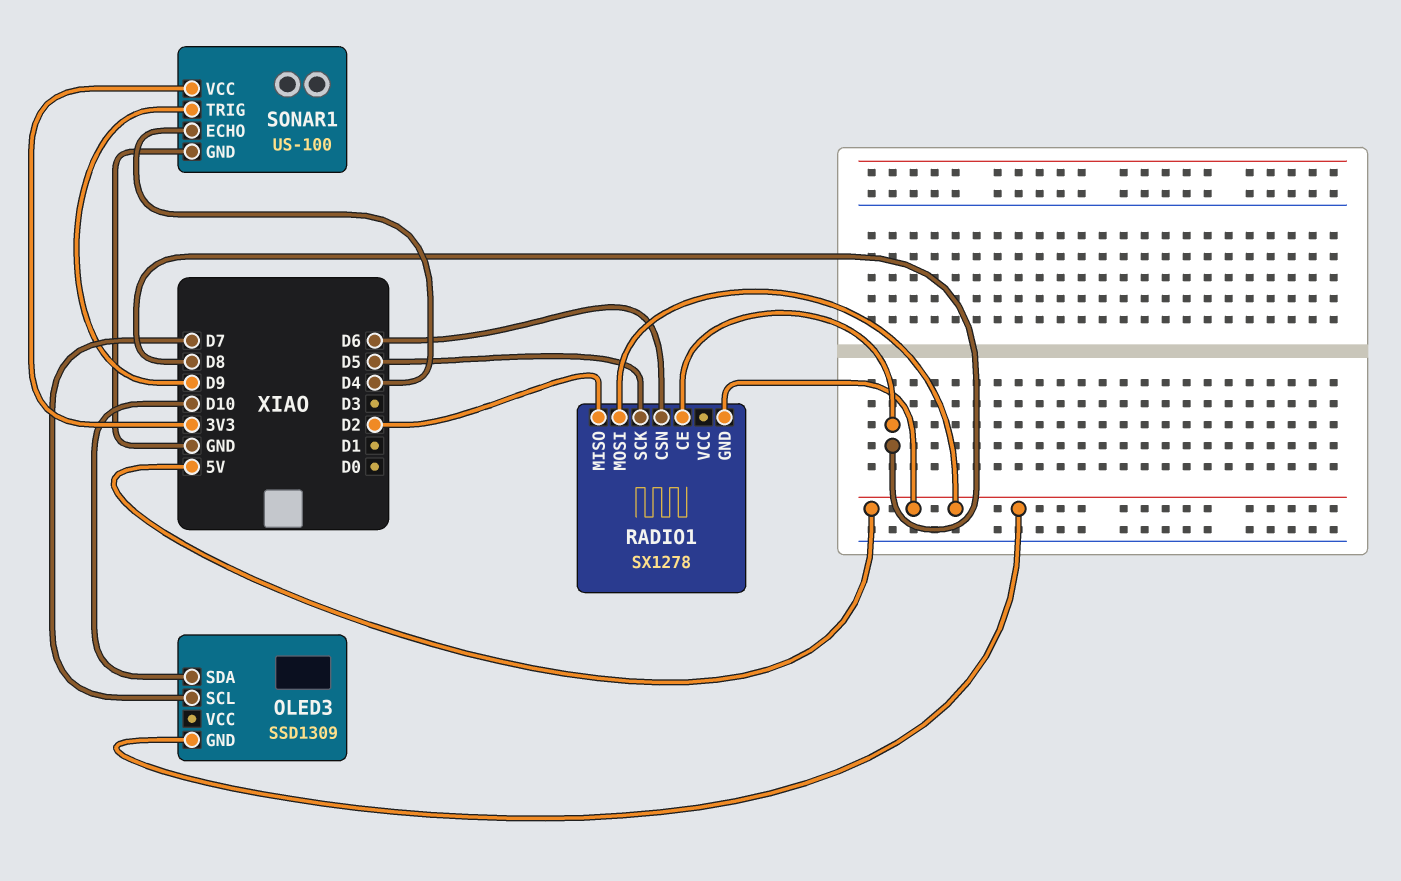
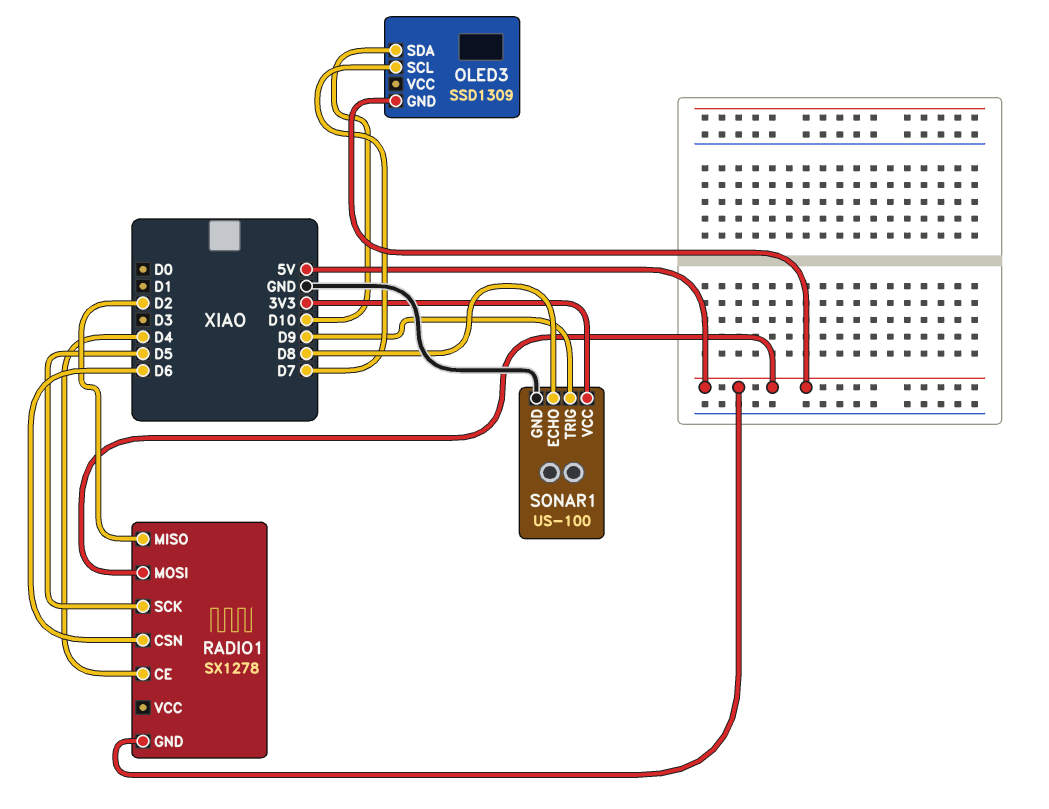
RADIO1 pin CE: D8 -> D4
SONAR1 pin ECHO: D4 -> D8

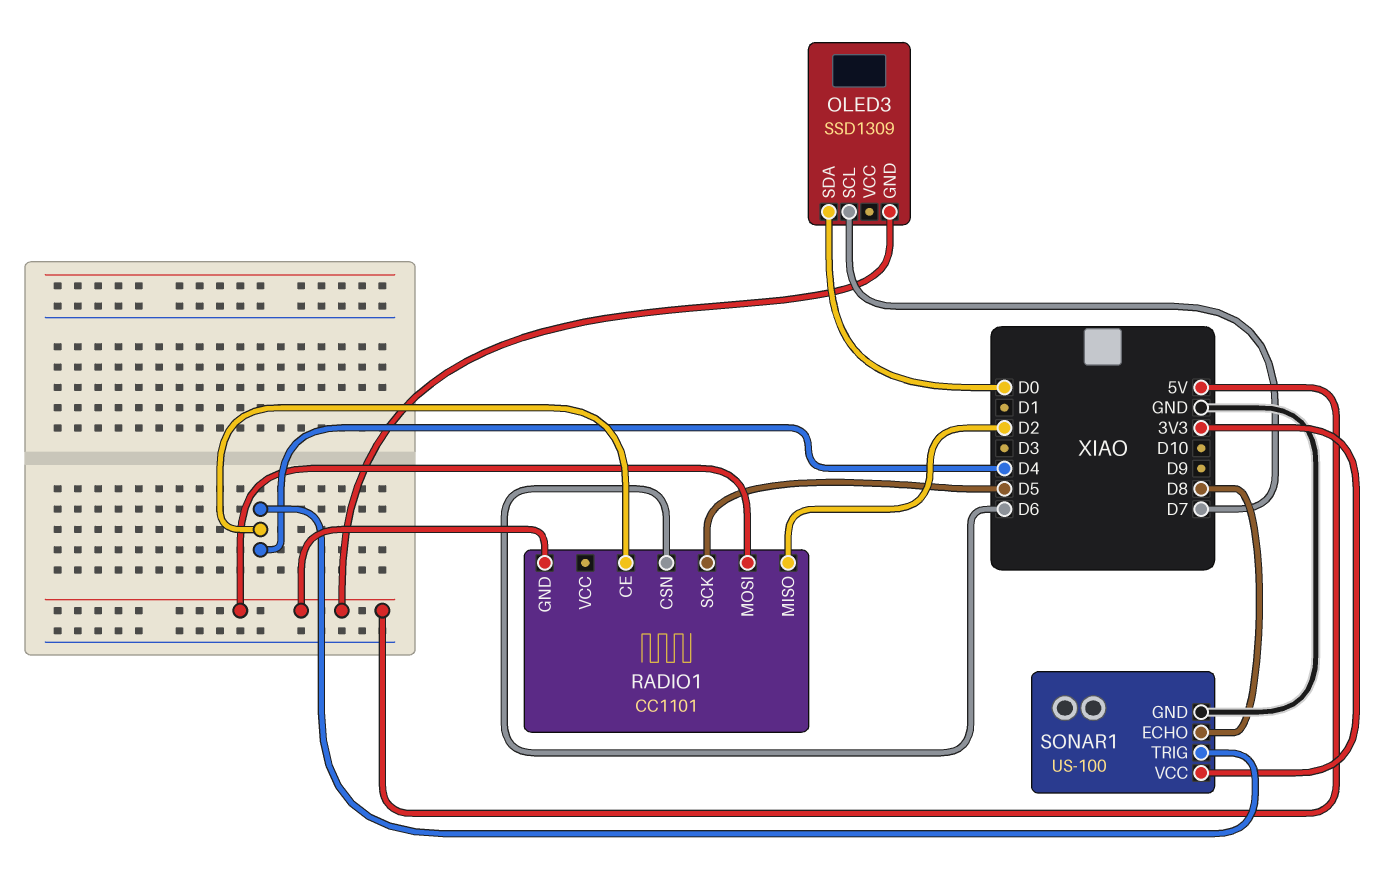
OLED3 pin SDA: D10 -> D0
RADIO1: SX1278 -> CC1101
SONAR1 pin TRIG: D9 -> D4

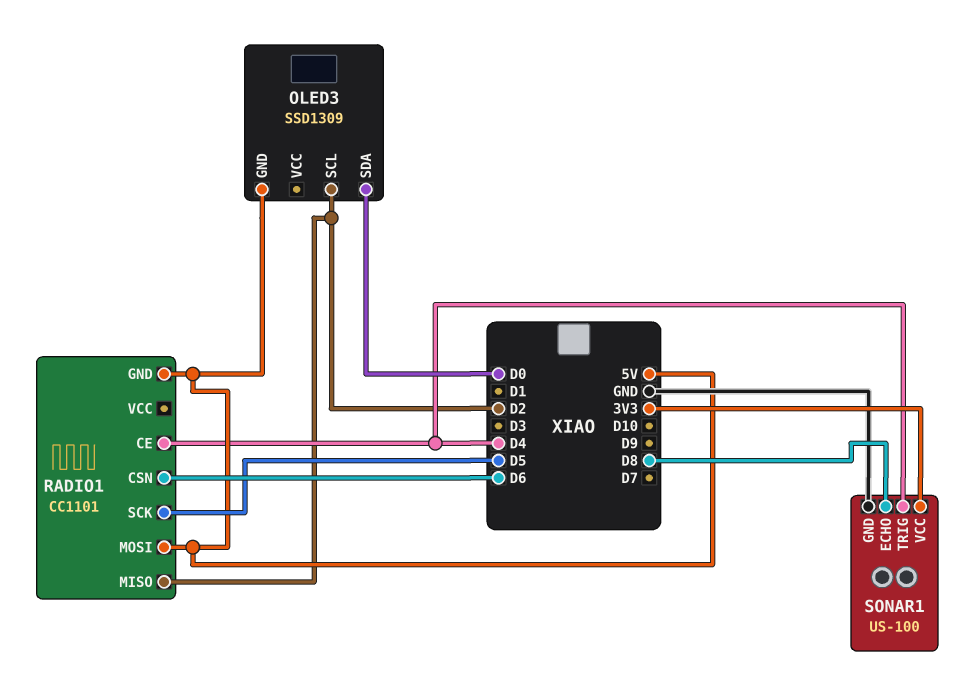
OLED3 pin SCL: D7 -> D2

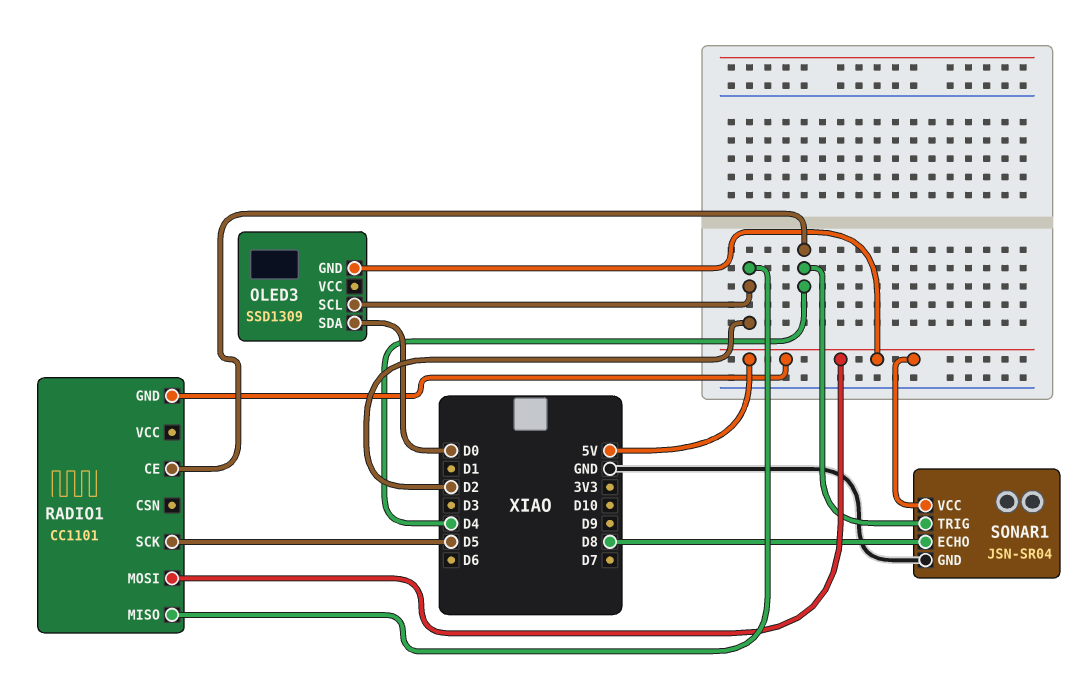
RADIO1 pin CSN: D6 -> none
SONAR1: US-100 -> JSN-SR04
SONAR1 pin VCC: 3V3 -> 5V

